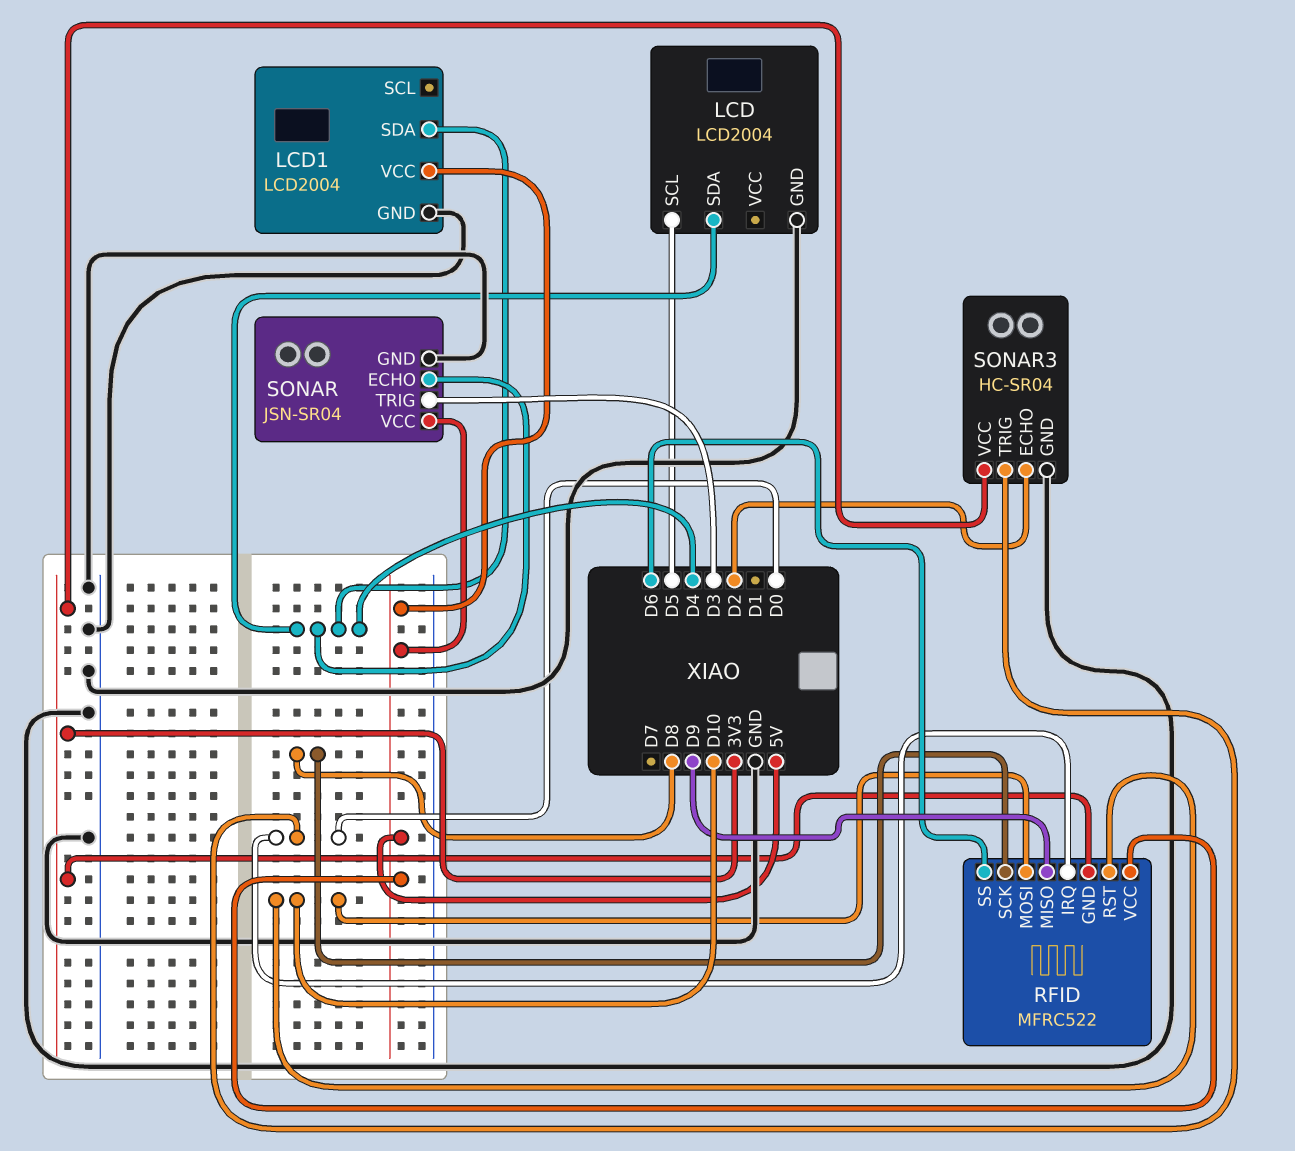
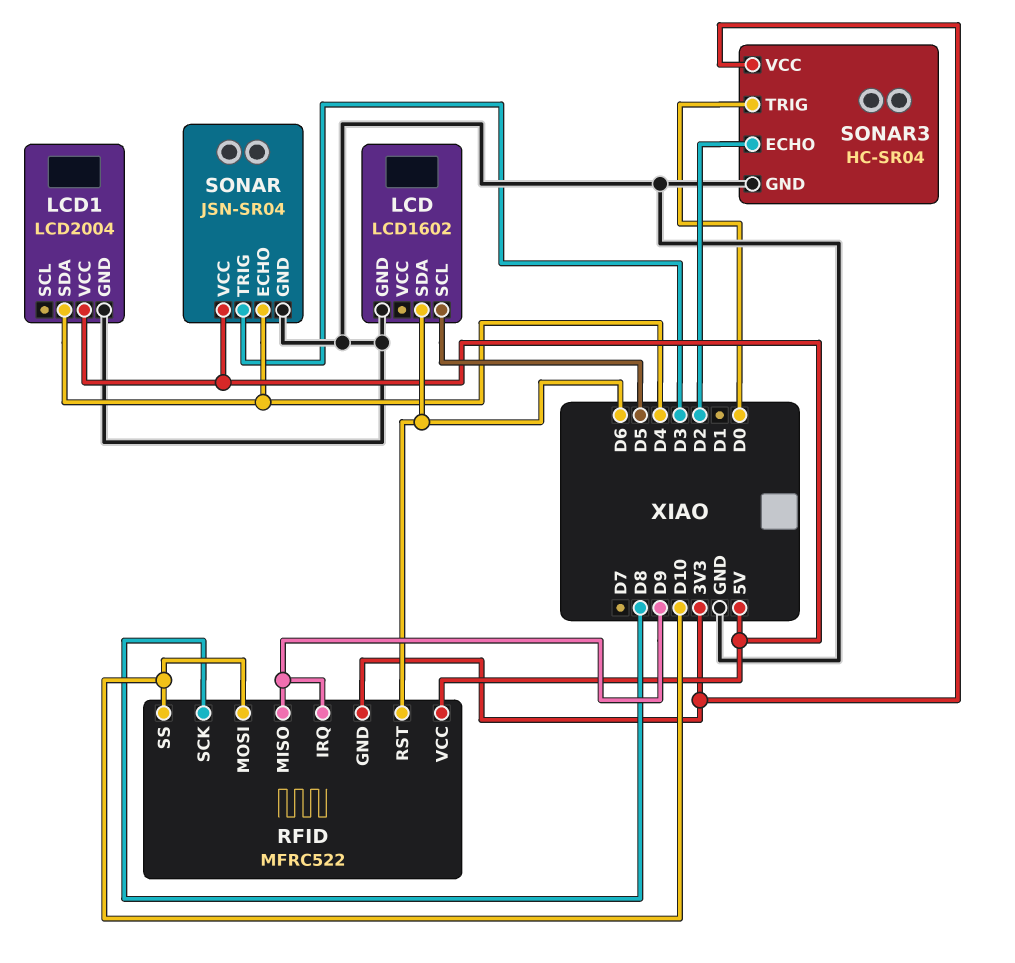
LCD: LCD2004 -> LCD1602
LCD pin SDA: D4 -> D6
RFID pin IRQ: D0 -> D9
RFID pin RST: D10 -> D6
RFID pin SS: D6 -> D10

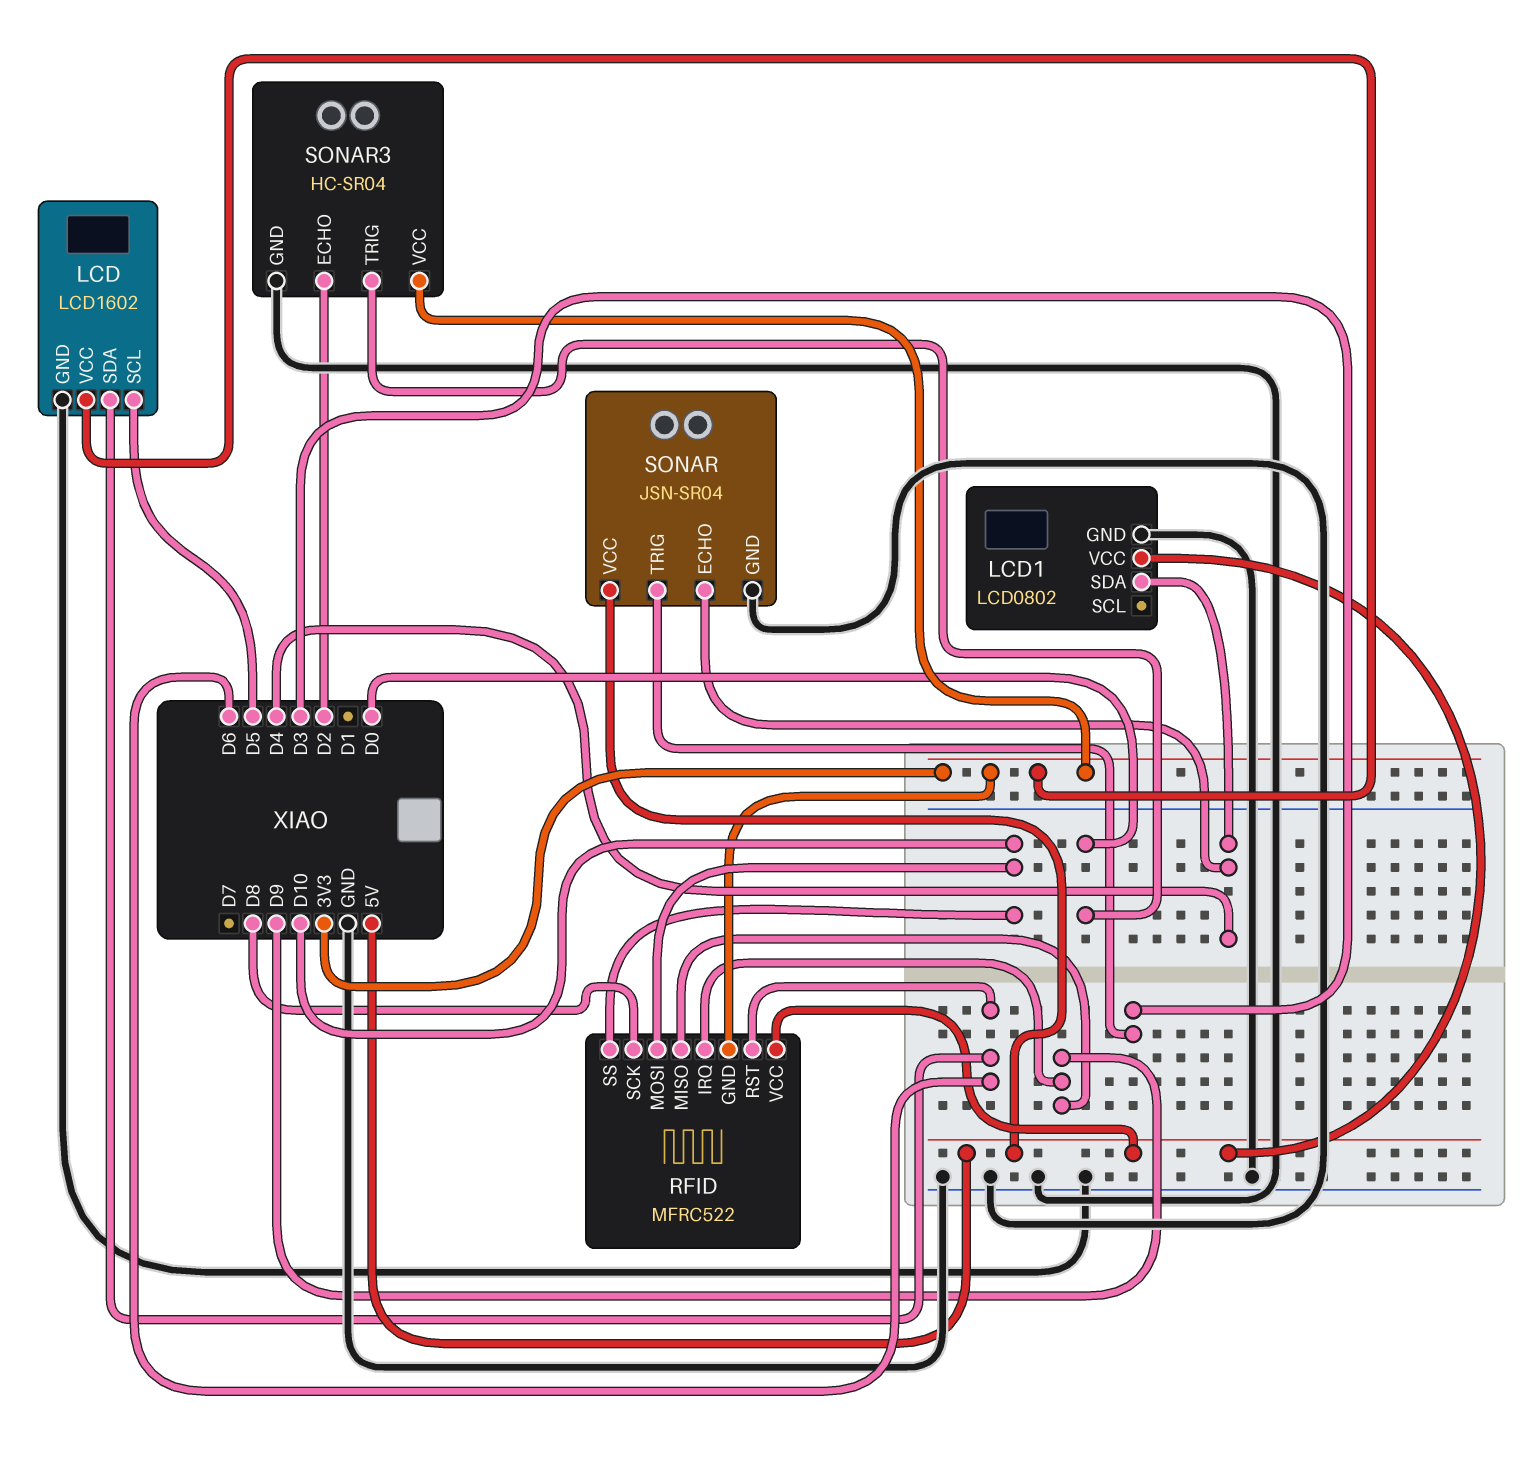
LCD pin VCC: none -> 3V3
LCD1: LCD2004 -> LCD0802

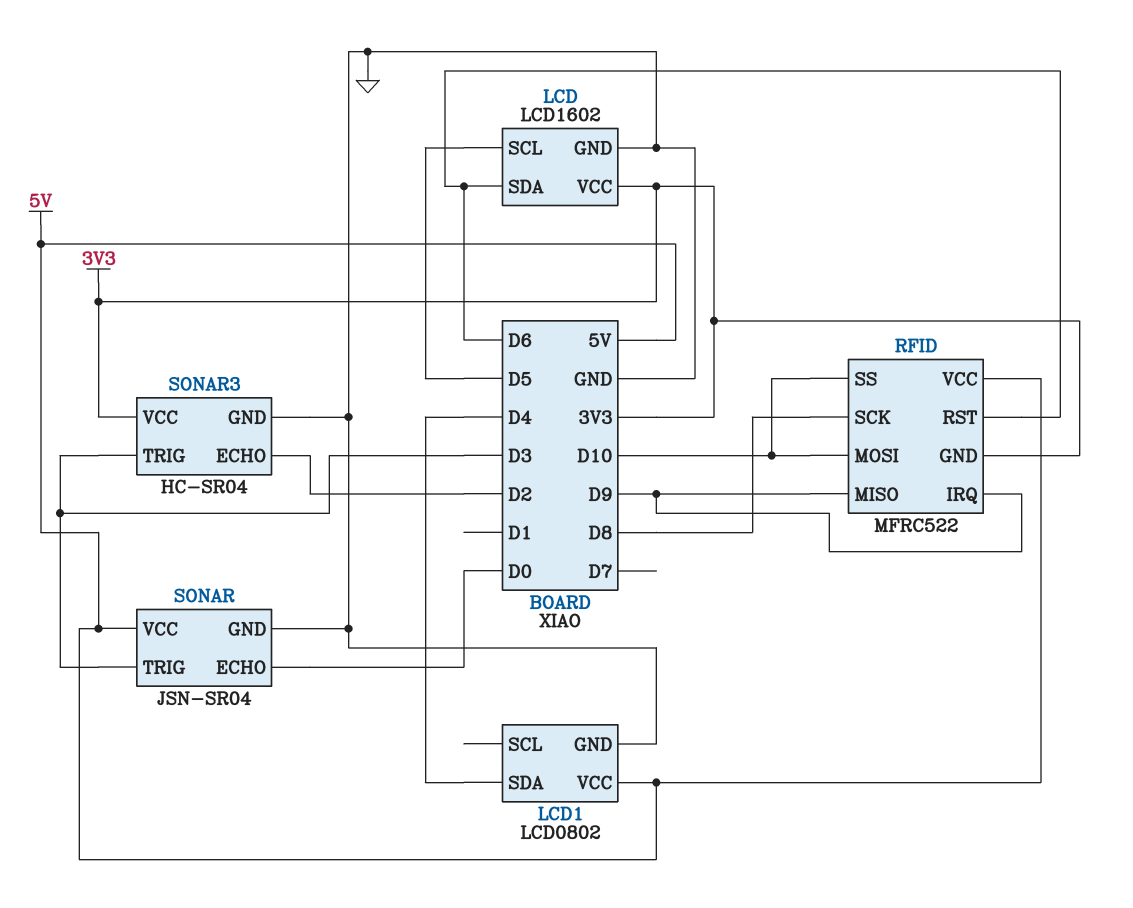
SONAR pin ECHO: D4 -> D0
SONAR3 pin TRIG: D0 -> D3

